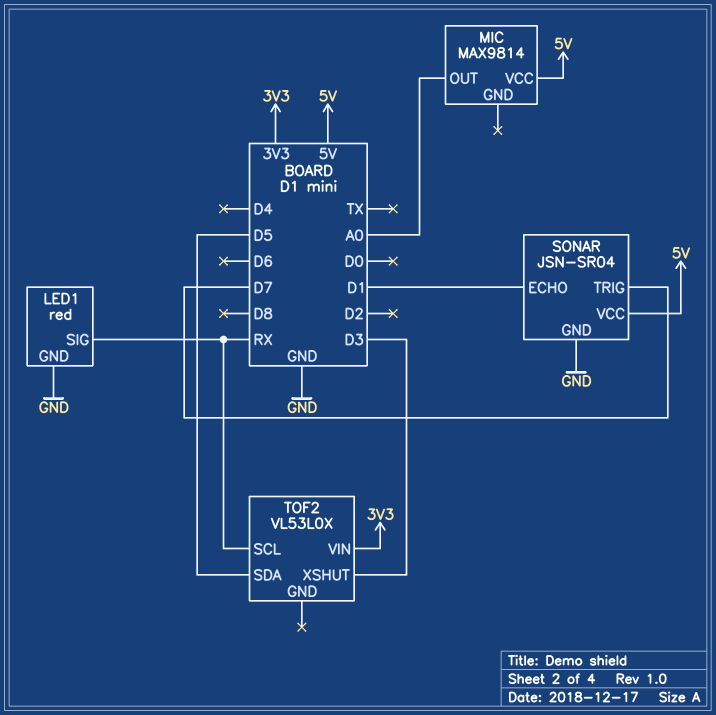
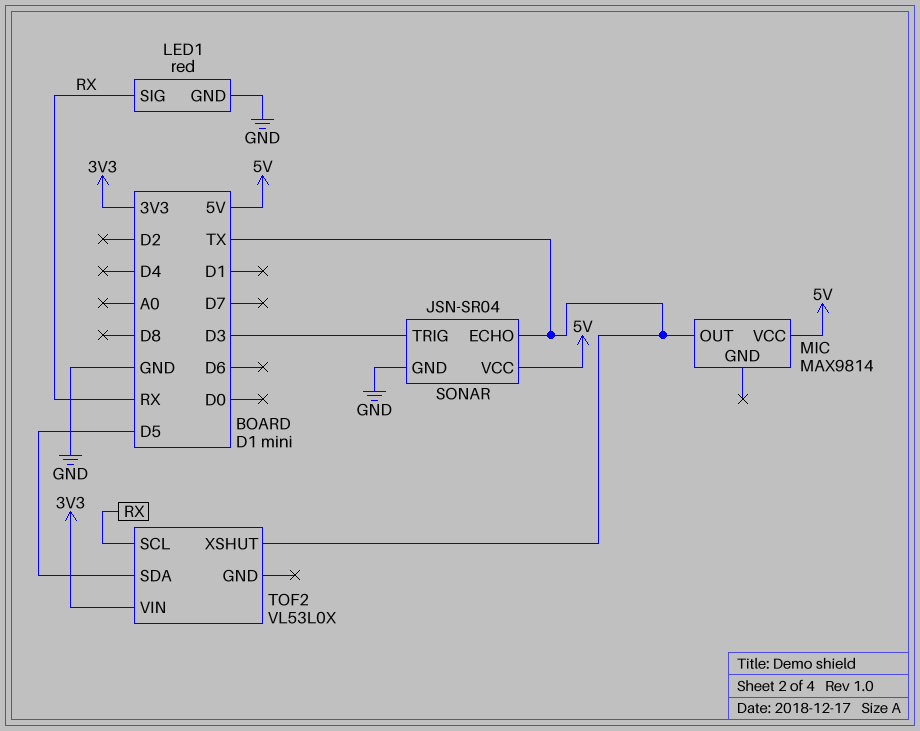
MIC pin OUT: A0 -> TX
SONAR pin ECHO: D1 -> TX
SONAR pin TRIG: D7 -> D3
TOF2 pin XSHUT: D3 -> TX

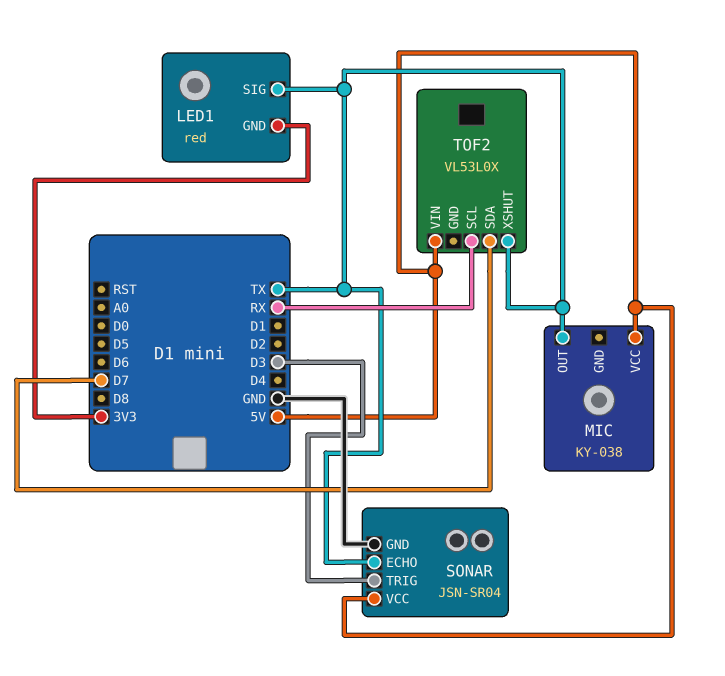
LED1 pin GND: GND -> 3V3
LED1 pin SIG: RX -> TX
MIC: MAX9814 -> KY-038
TOF2 pin SDA: D5 -> D7
TOF2 pin VIN: 3V3 -> 5V

